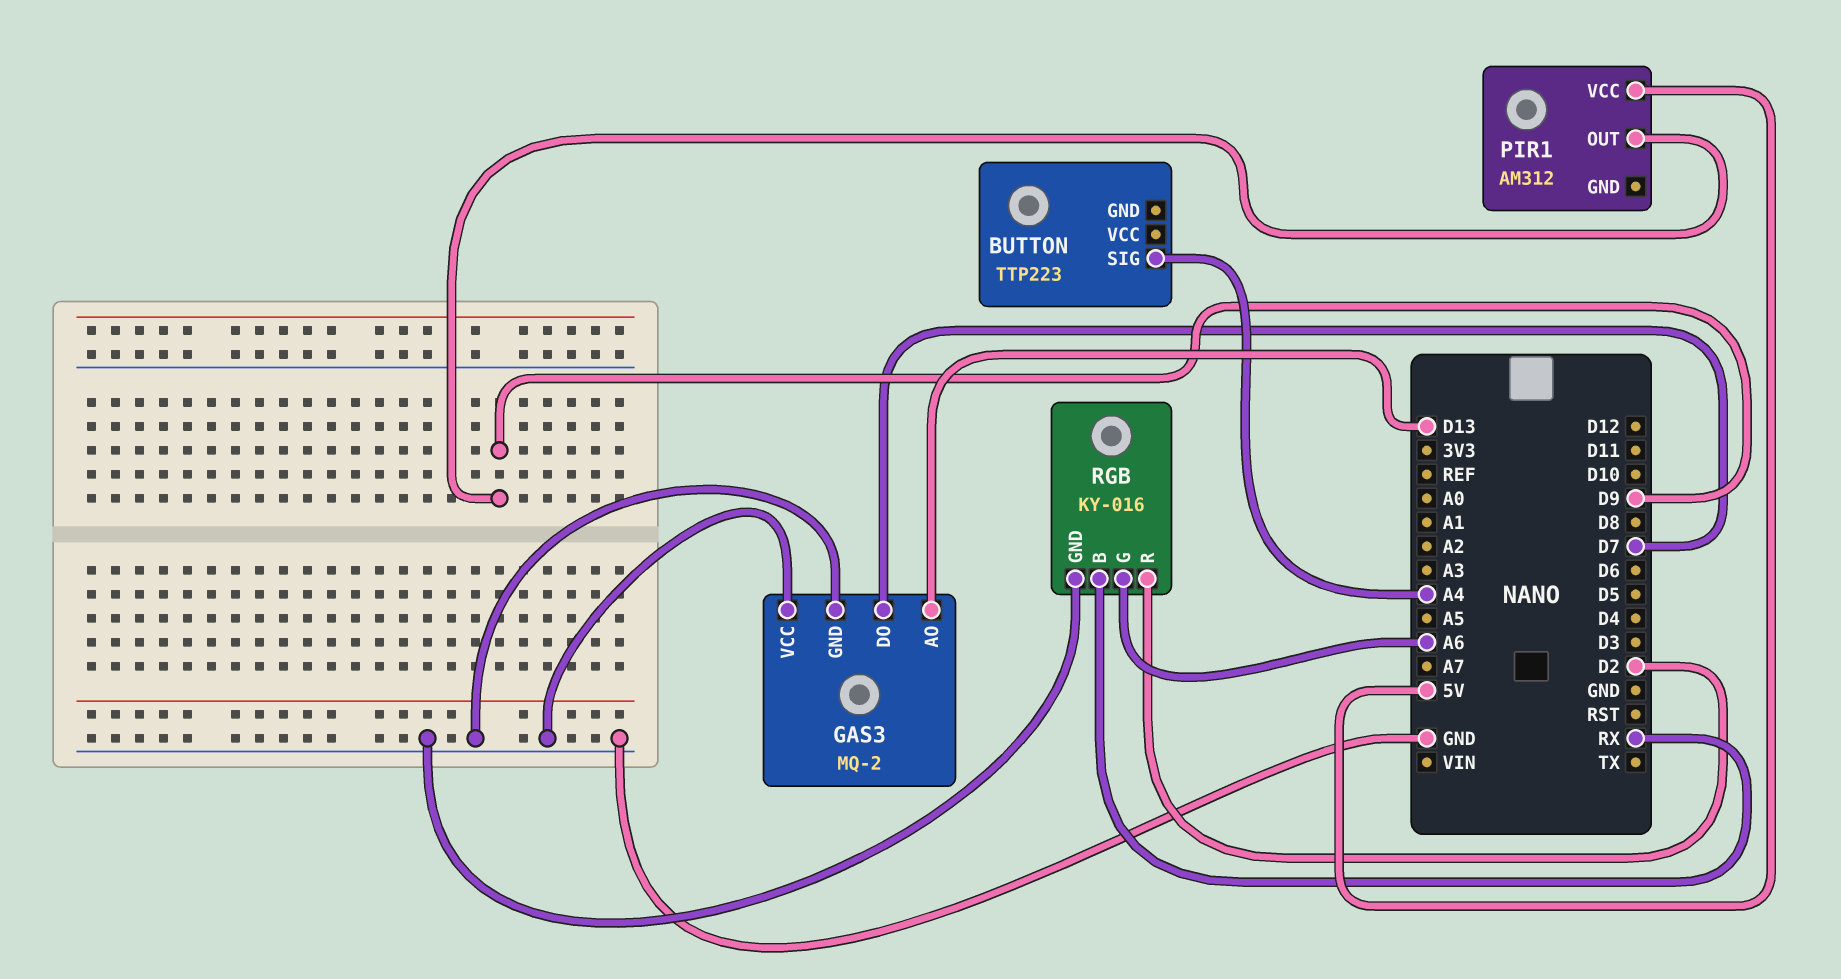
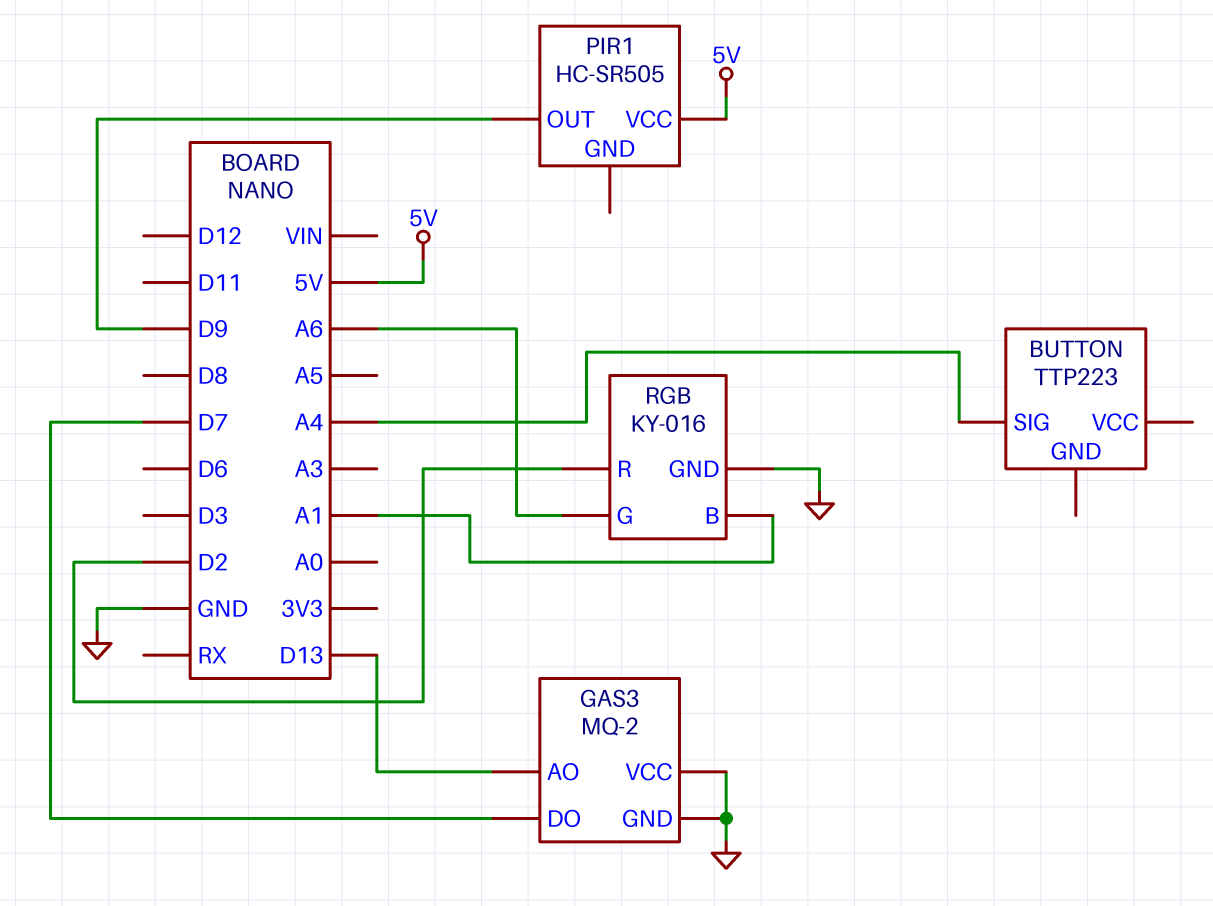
PIR1: AM312 -> HC-SR505
RGB pin B: RX -> A1

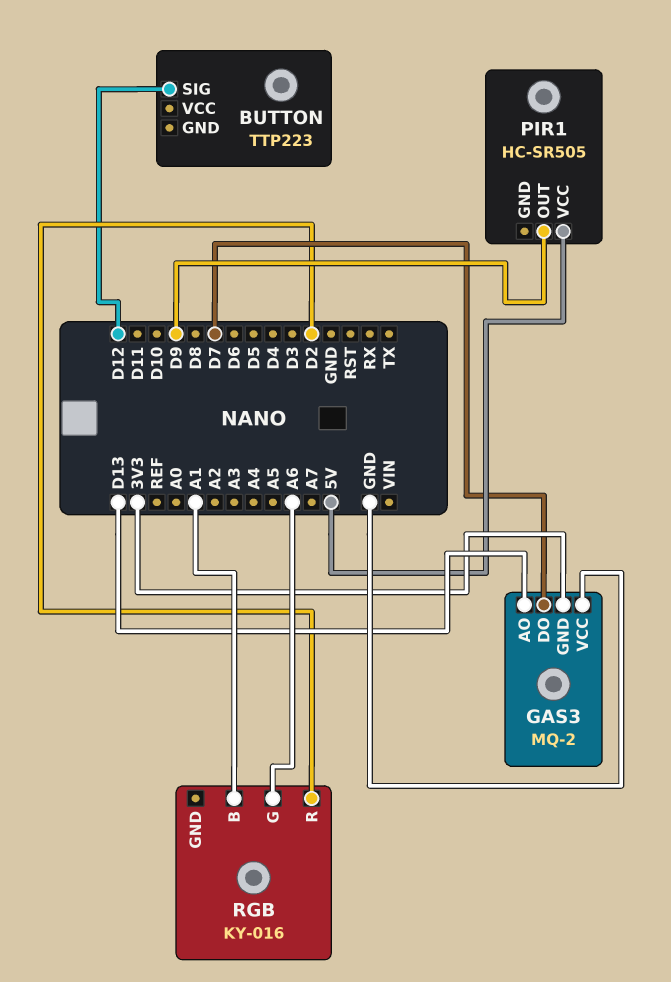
BUTTON pin SIG: A4 -> D12
GAS3 pin GND: GND -> 3V3
RGB pin GND: GND -> none

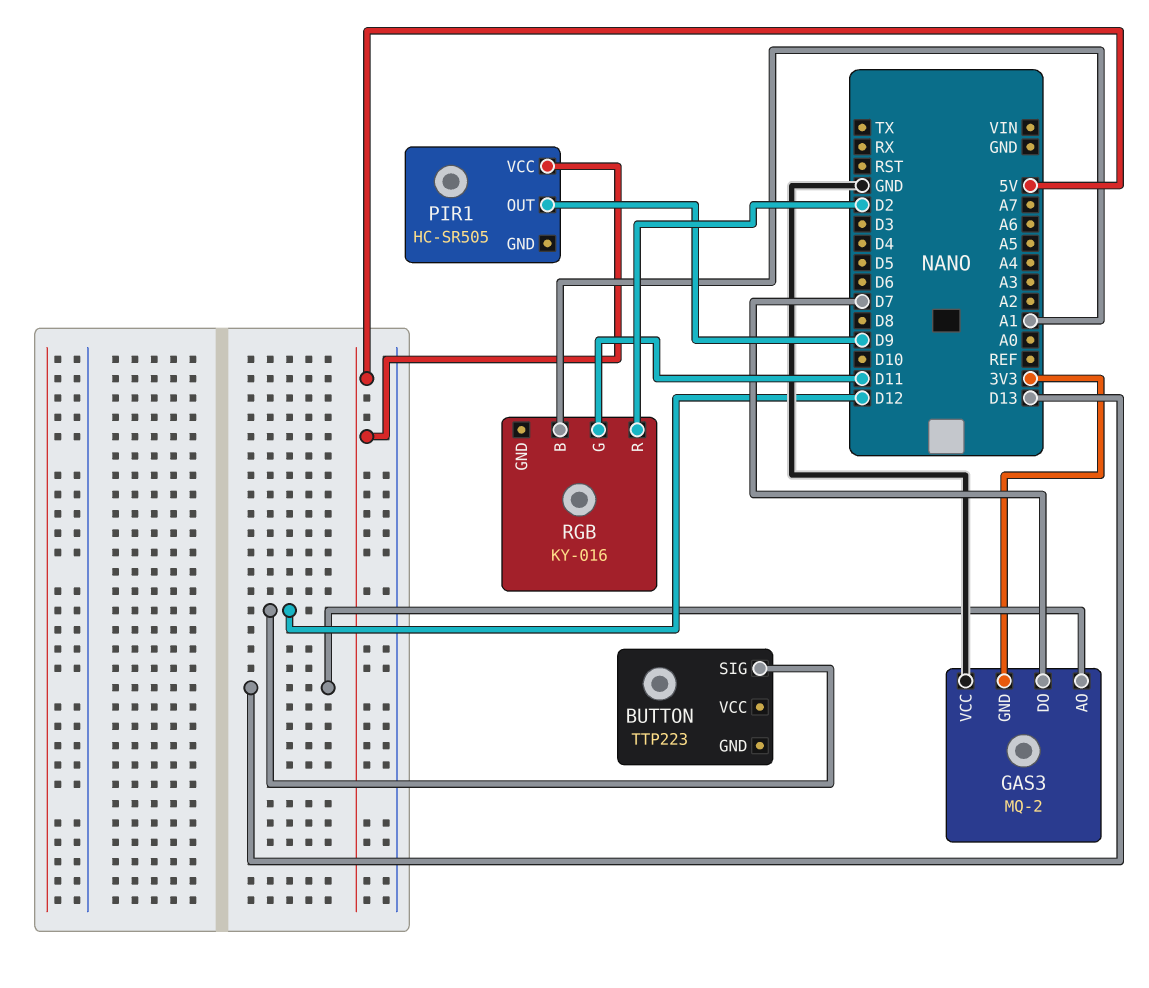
RGB pin G: A6 -> D11

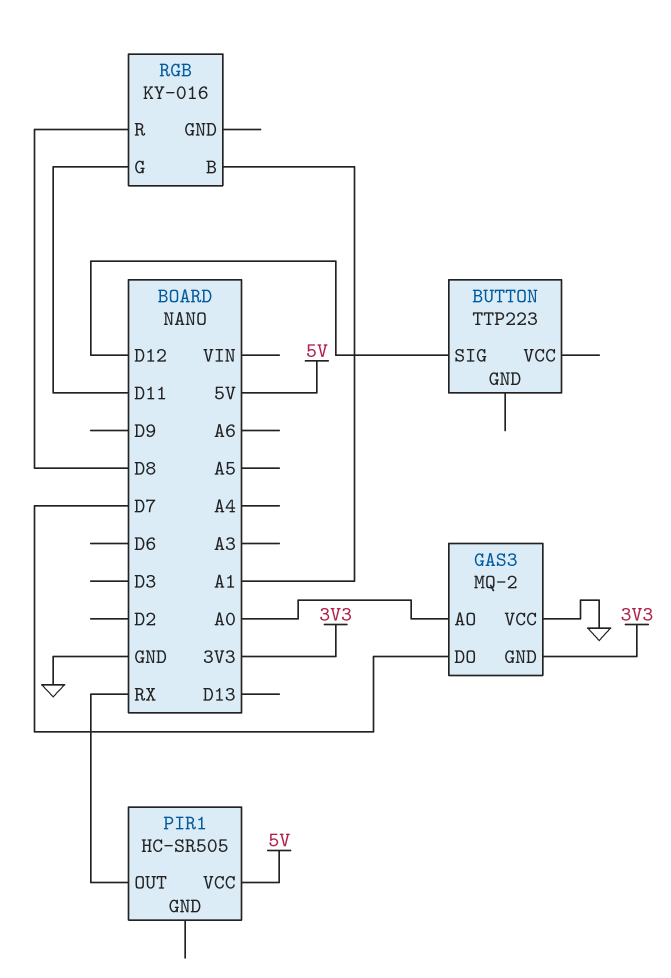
GAS3 pin AO: D13 -> A0
PIR1 pin OUT: D9 -> RX
RGB pin R: D2 -> D8

